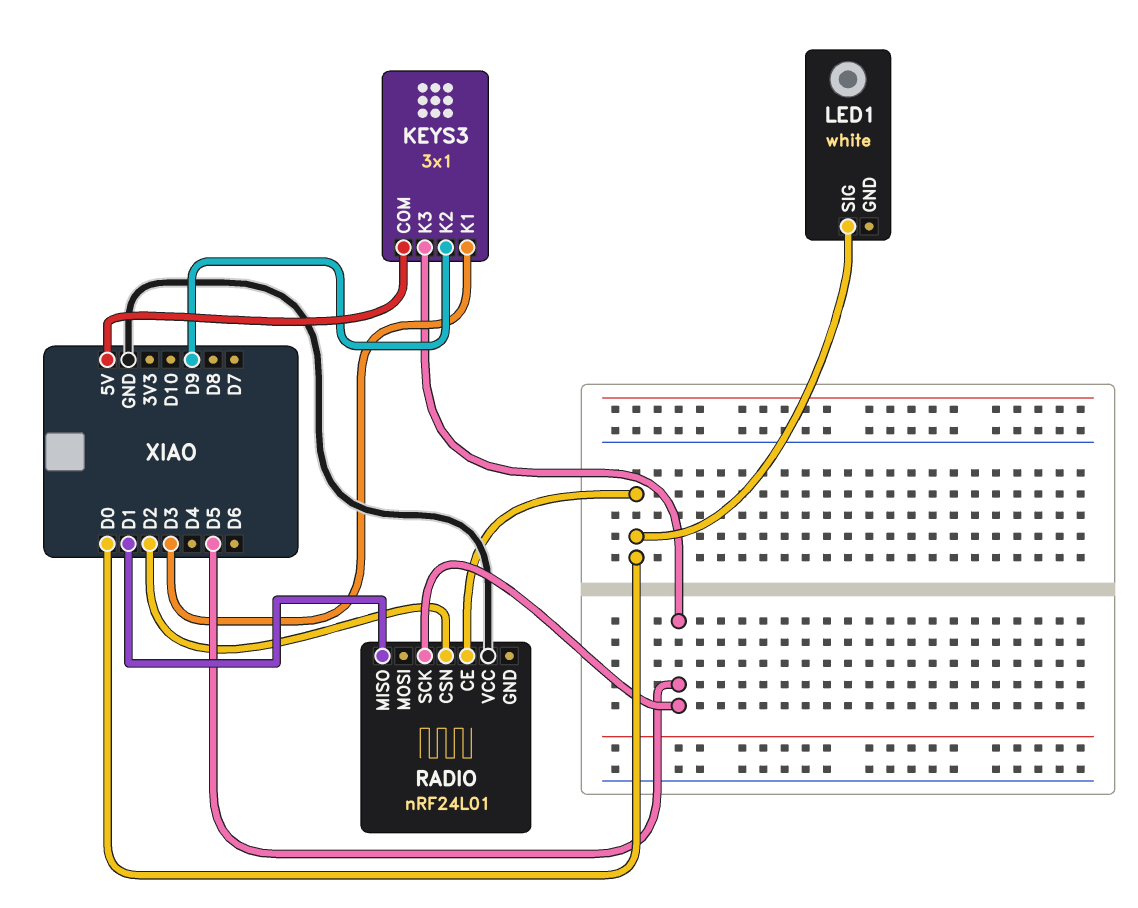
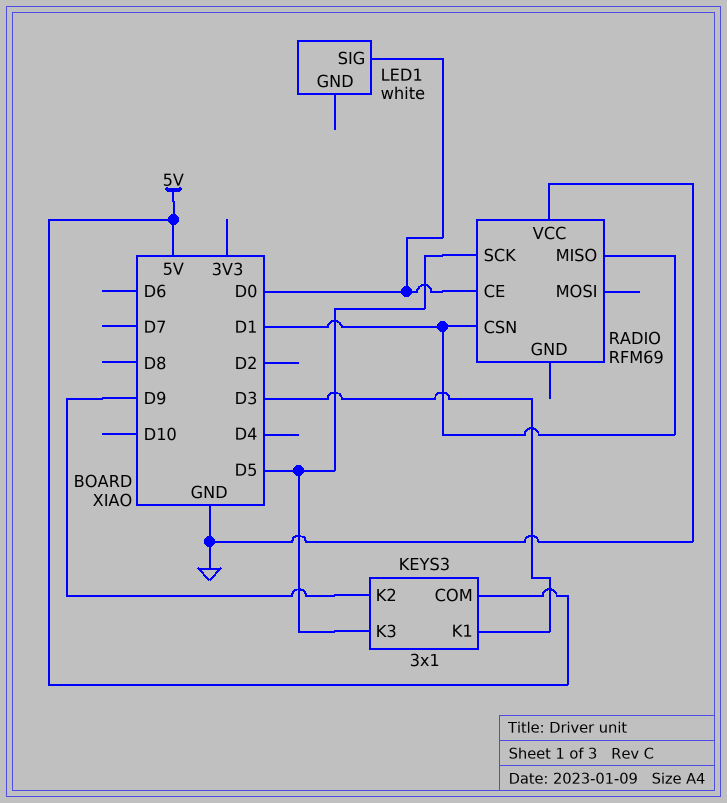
RADIO: nRF24L01 -> RFM69
RADIO pin CSN: D2 -> D1

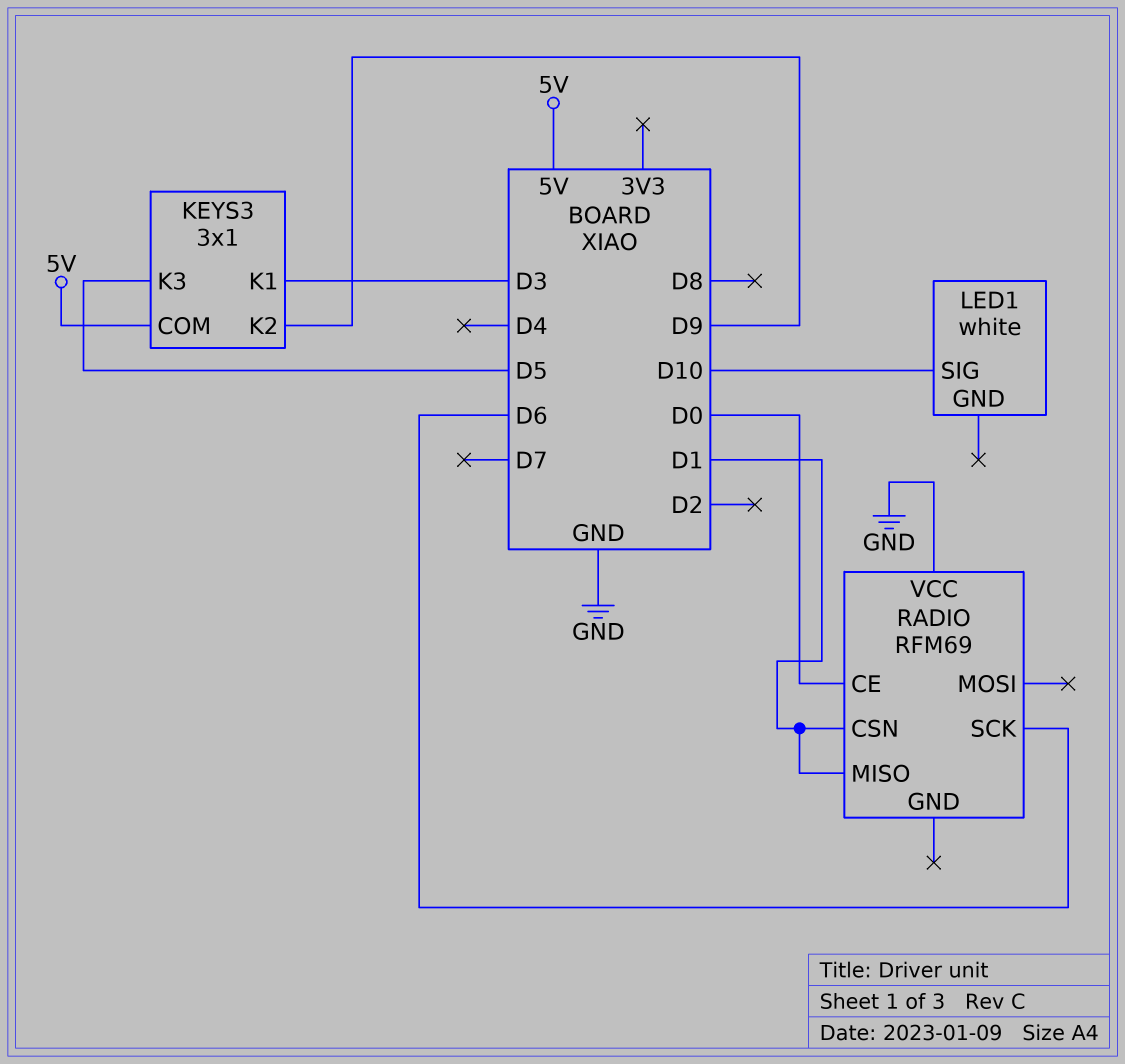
LED1 pin SIG: D0 -> D10
RADIO pin SCK: D5 -> D6

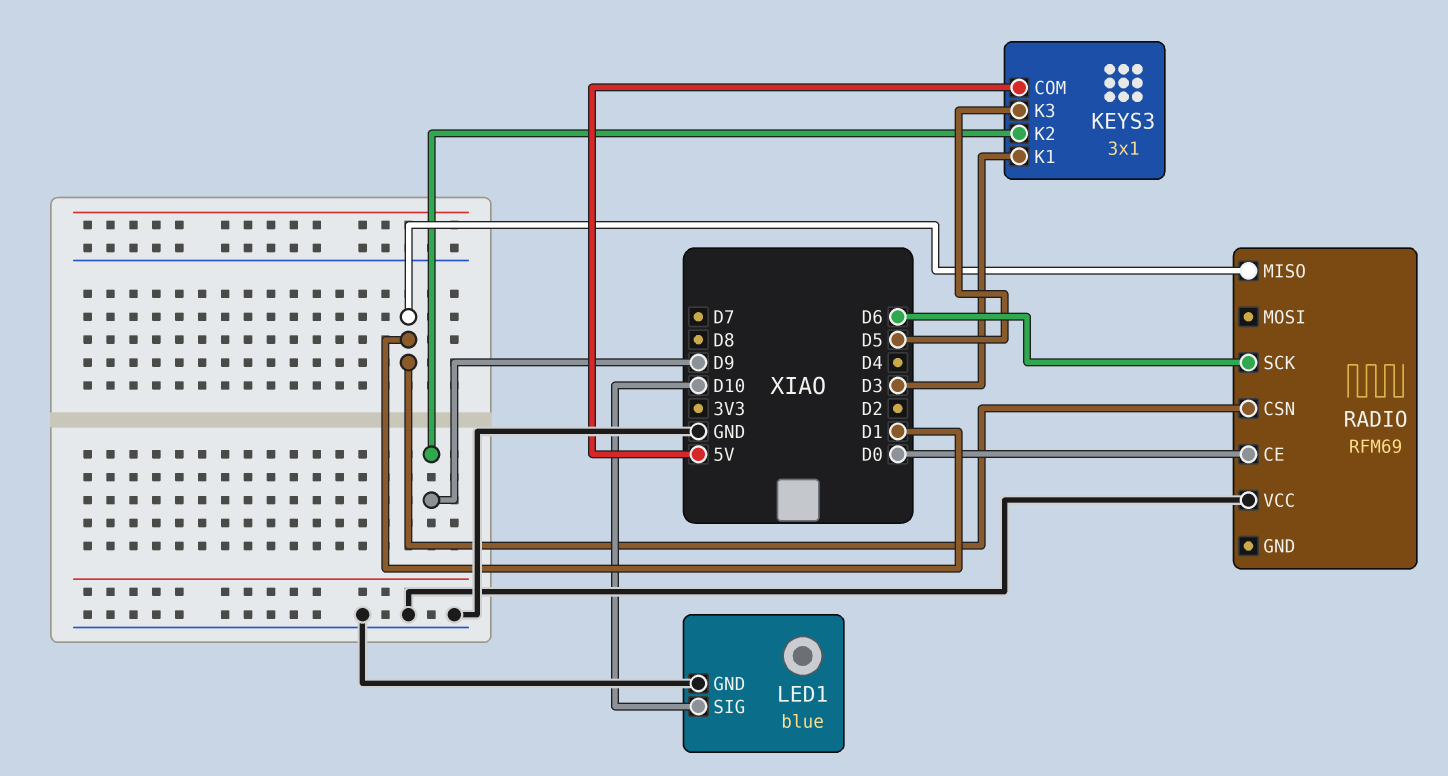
LED1: white -> blue
LED1 pin GND: none -> GND

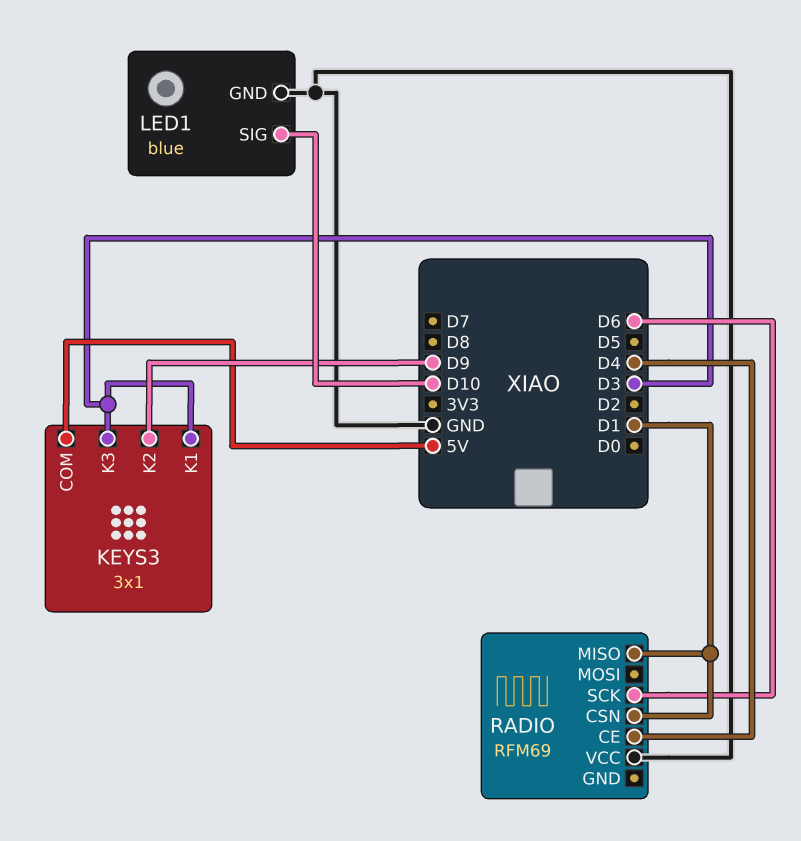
KEYS3 pin K3: D5 -> D3
RADIO pin CE: D0 -> D4

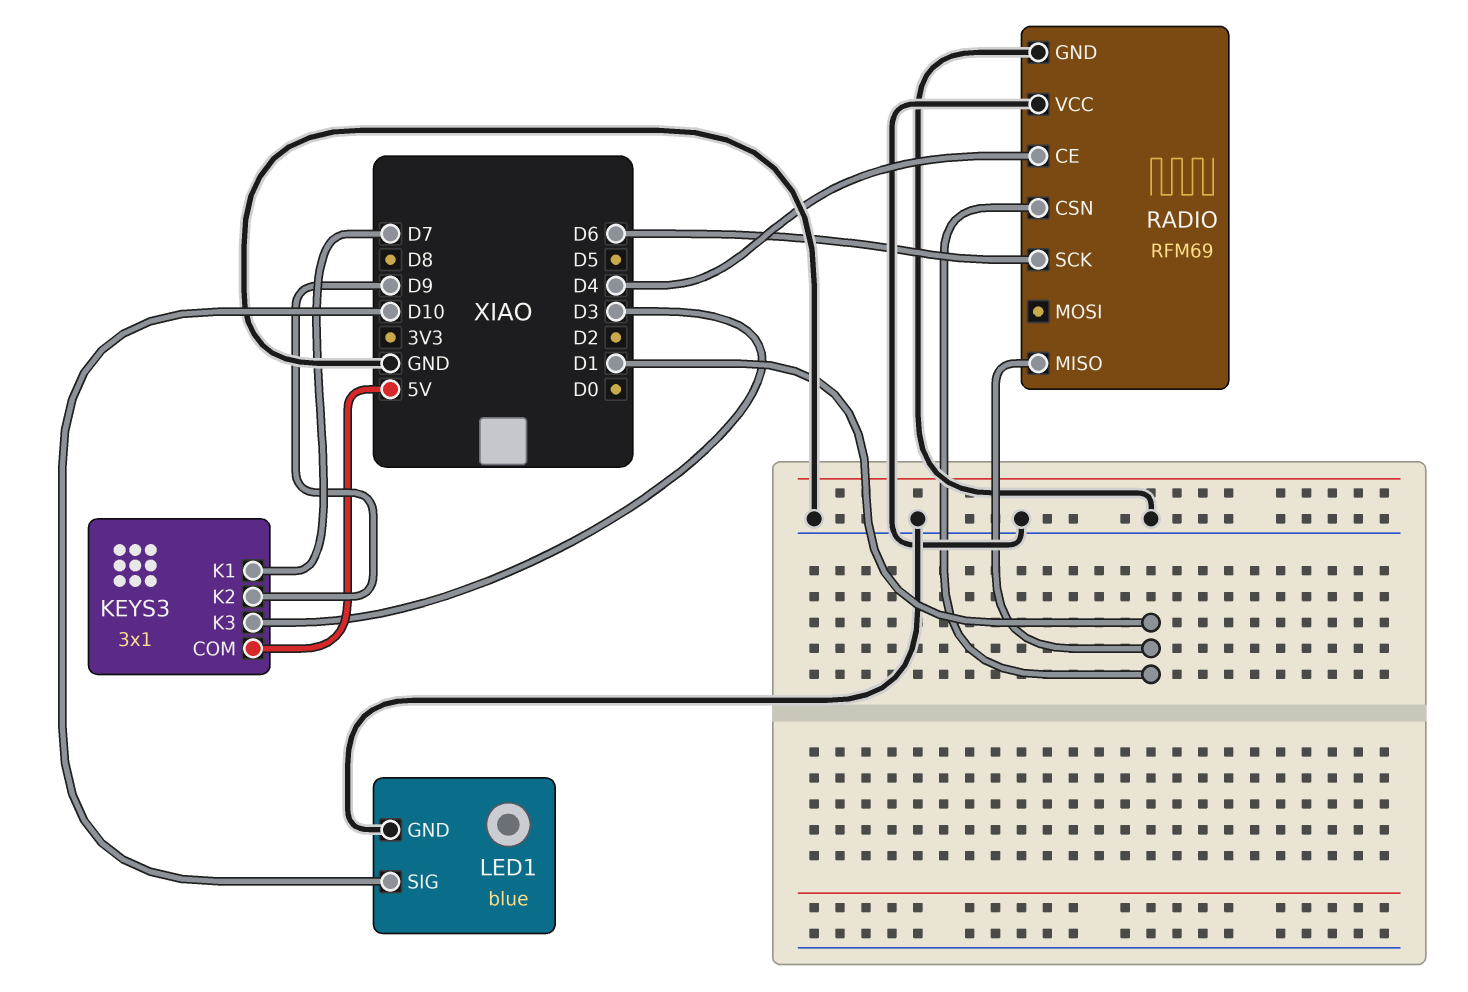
KEYS3 pin K1: D3 -> D7
RADIO pin GND: none -> GND

